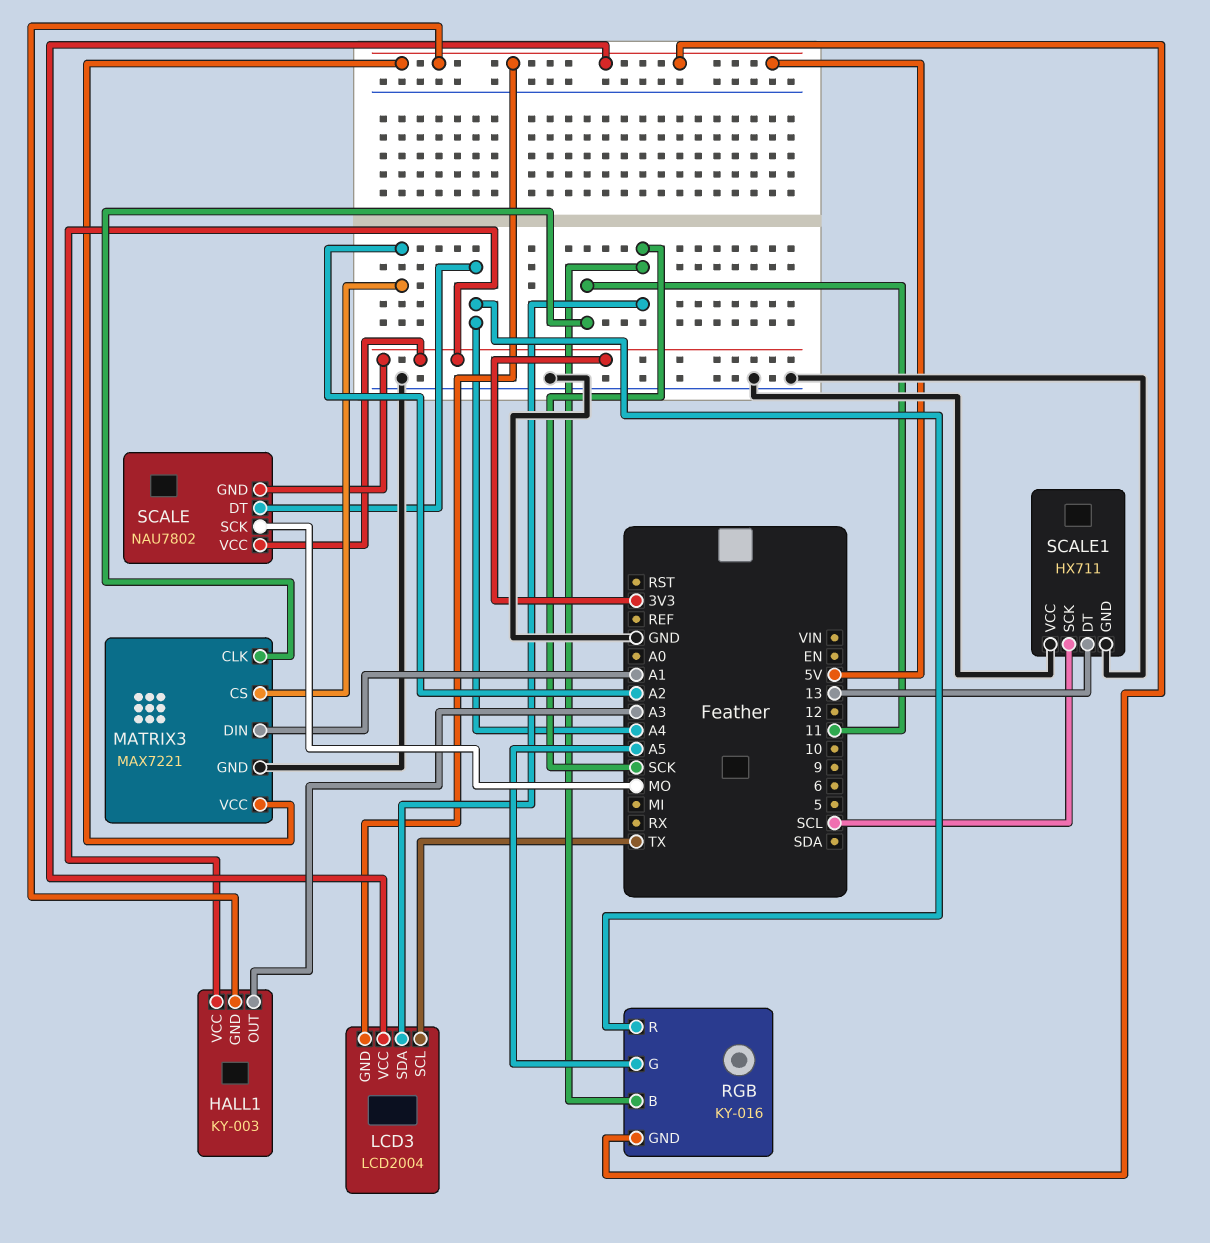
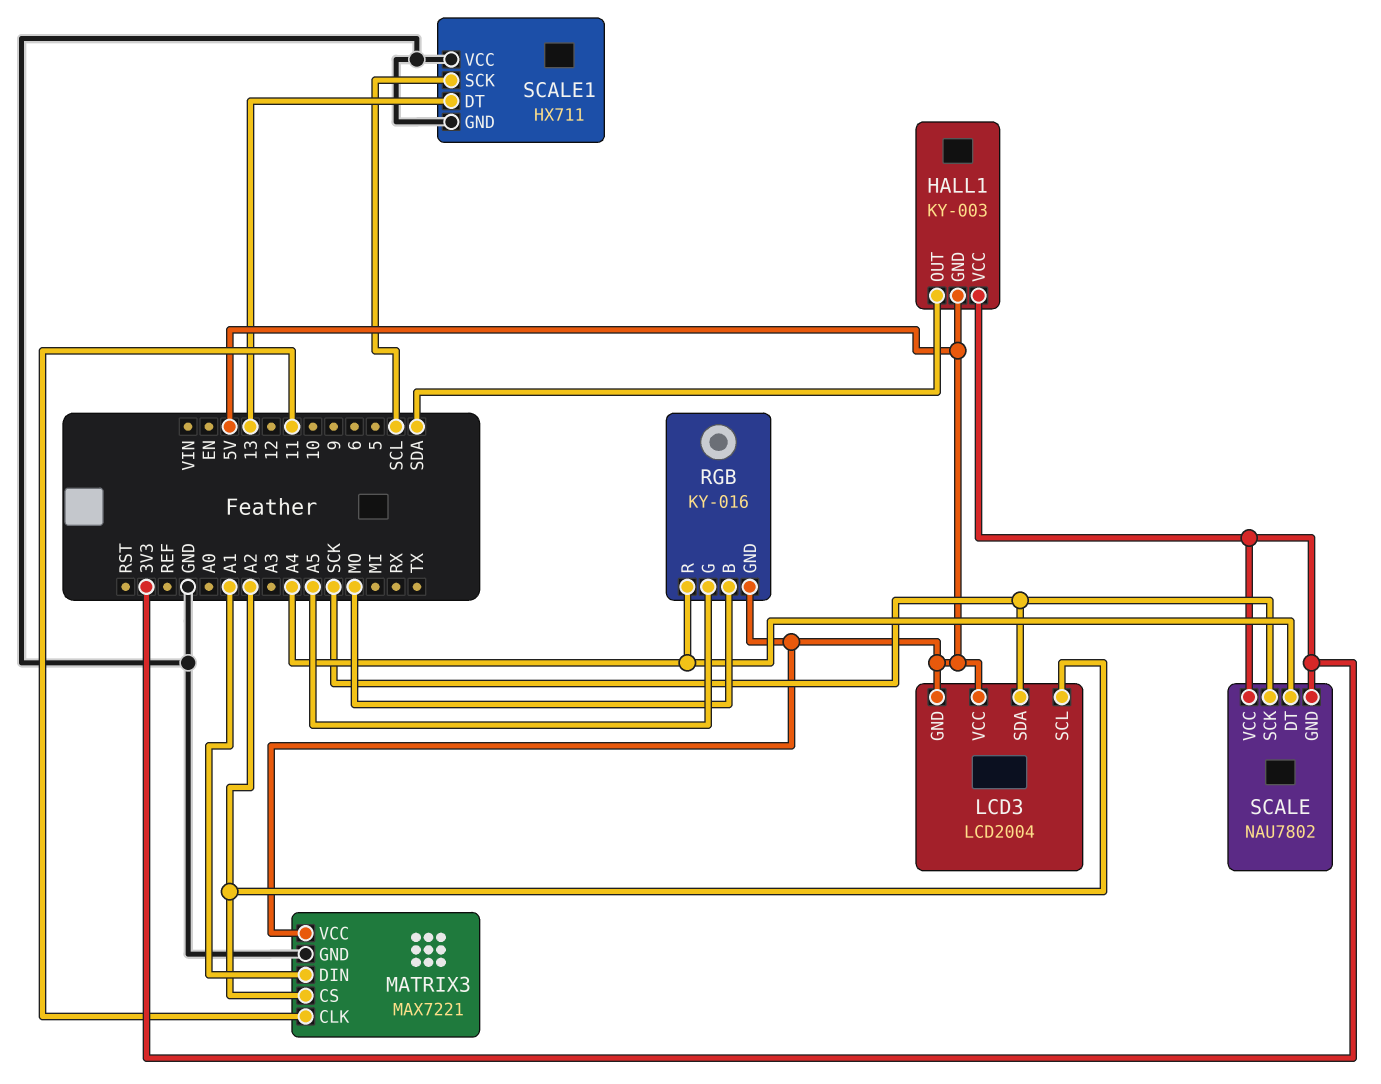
HALL1 pin OUT: A3 -> SDA
LCD3 pin SCL: TX -> A2
RGB pin B: SCK -> MO
SCALE pin SCK: MO -> SCK

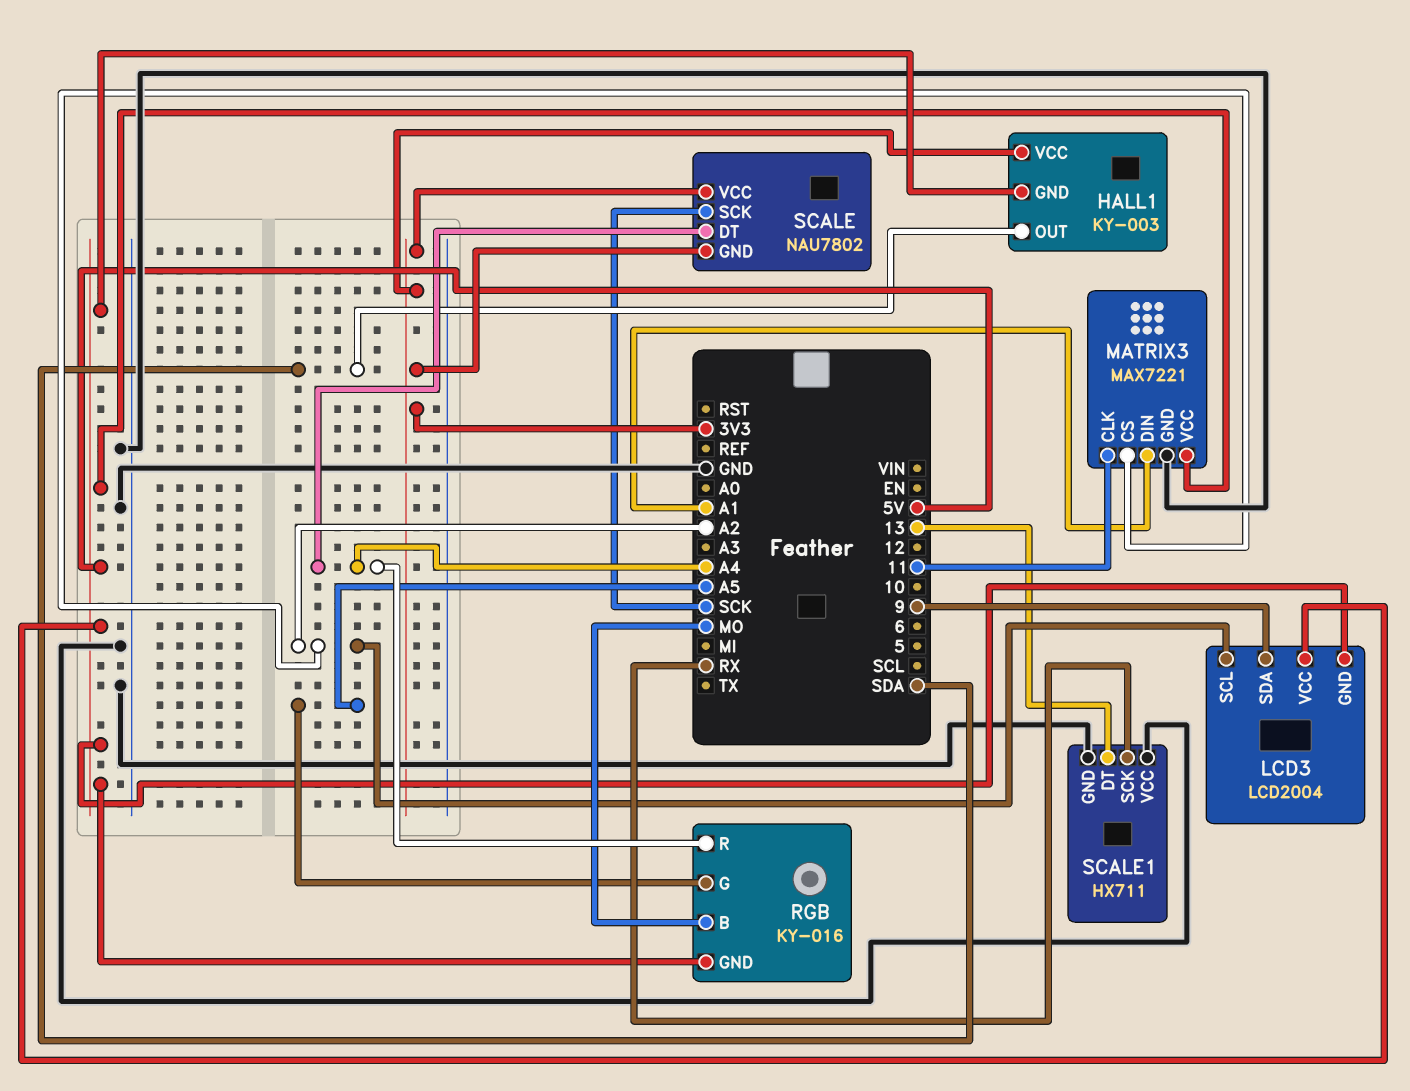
LCD3 pin SDA: SCK -> 9
SCALE1 pin SCK: SCL -> RX

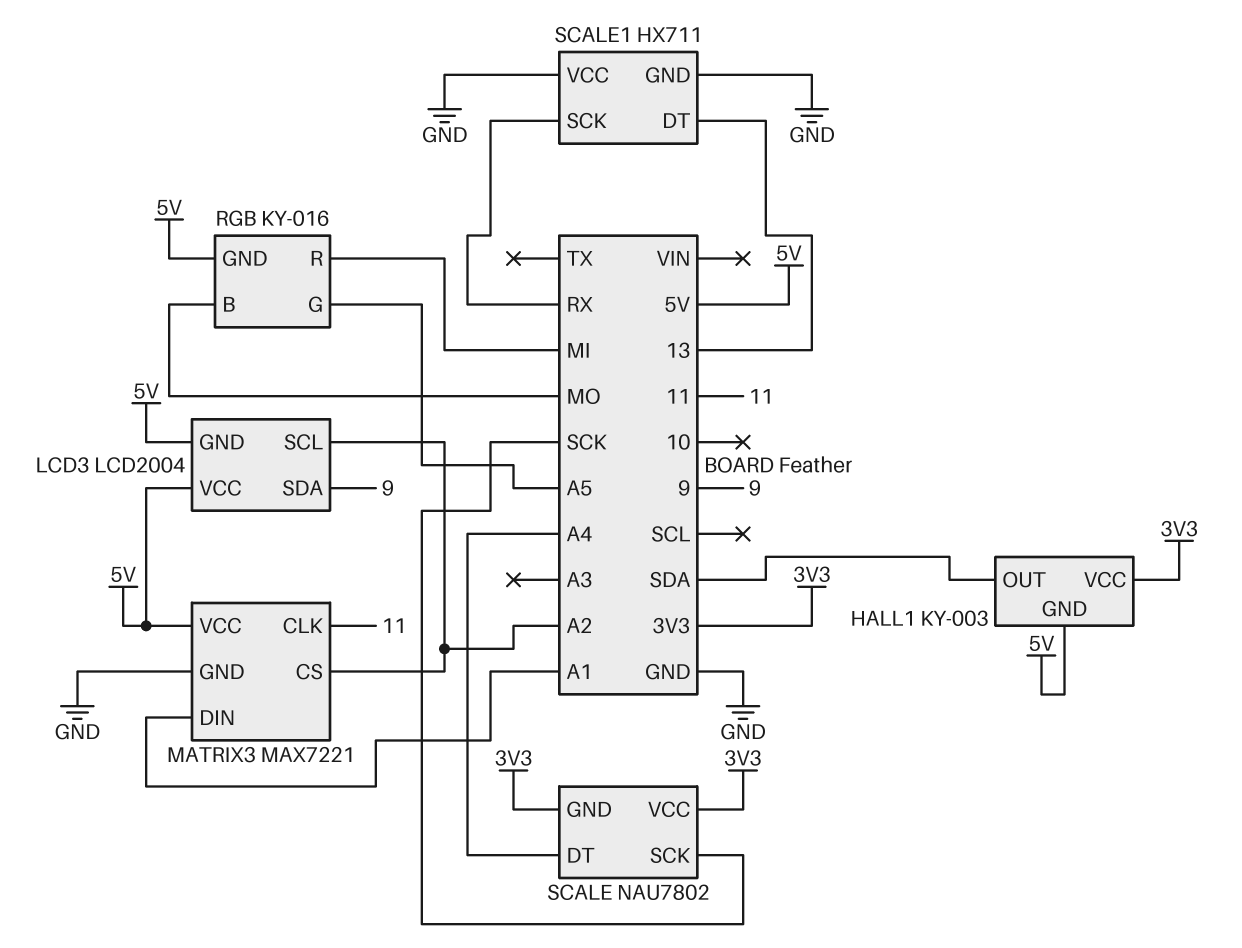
RGB pin R: A4 -> MI

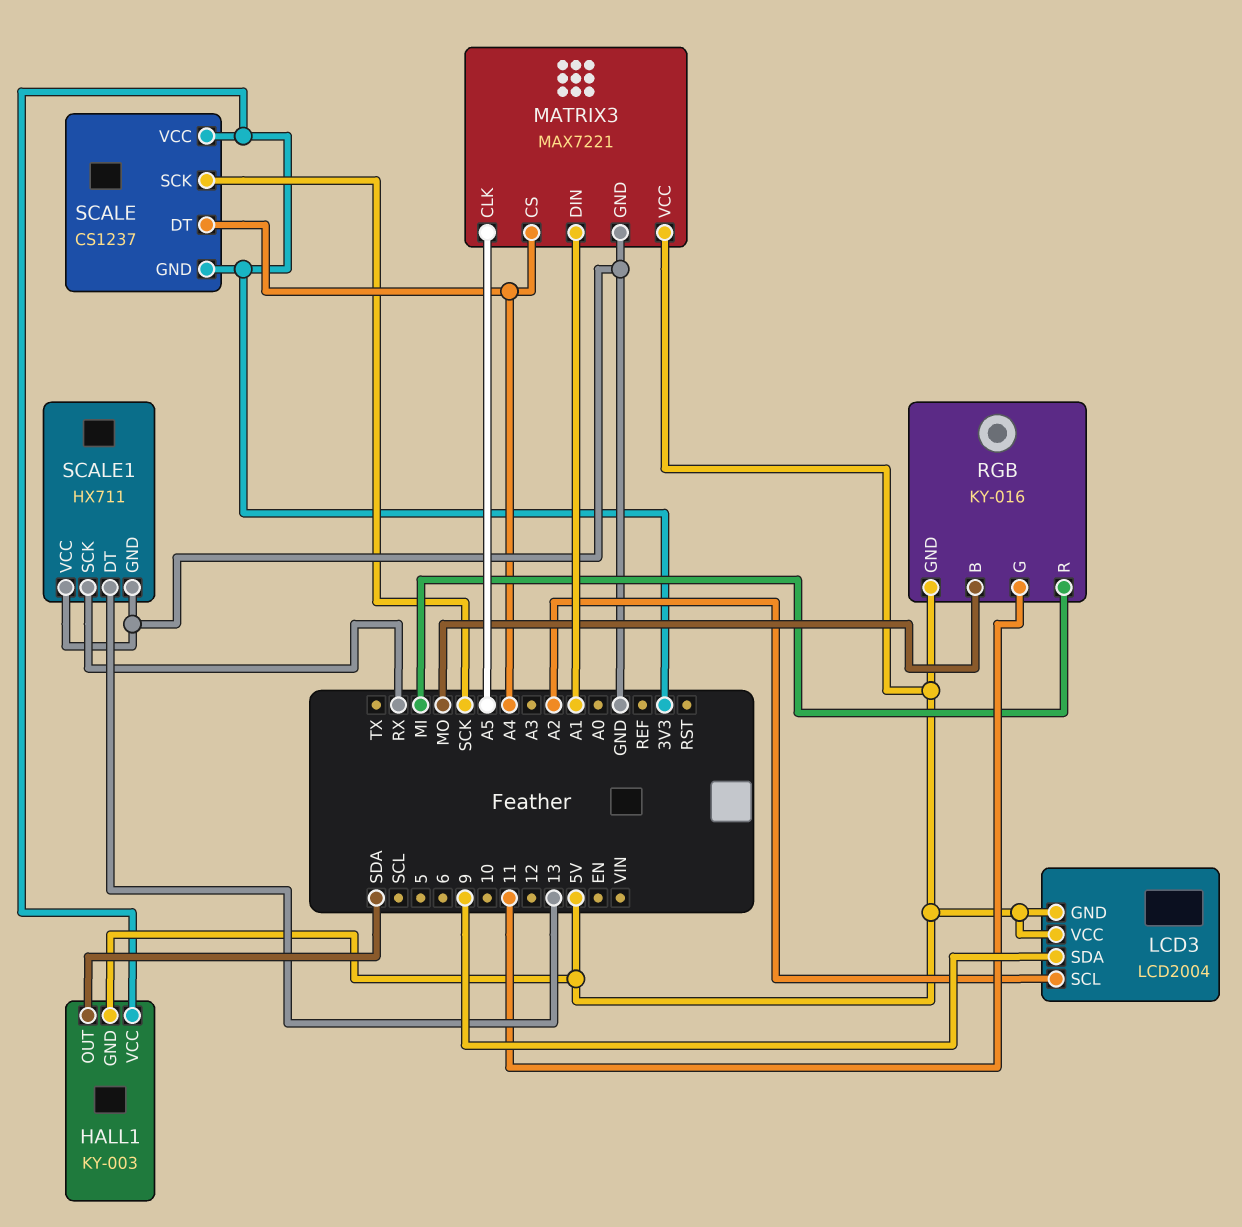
MATRIX3 pin CLK: 11 -> A5
MATRIX3 pin CS: A2 -> A4
RGB pin G: A5 -> 11
SCALE: NAU7802 -> CS1237

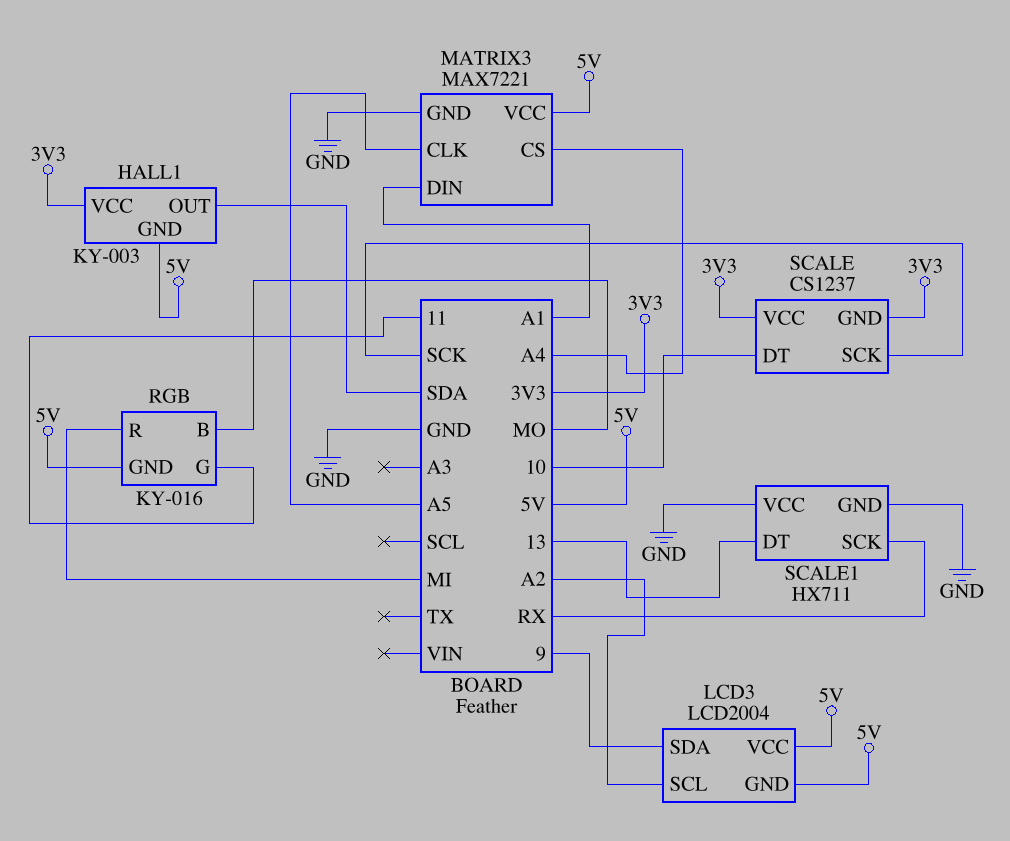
SCALE pin DT: A4 -> 10

